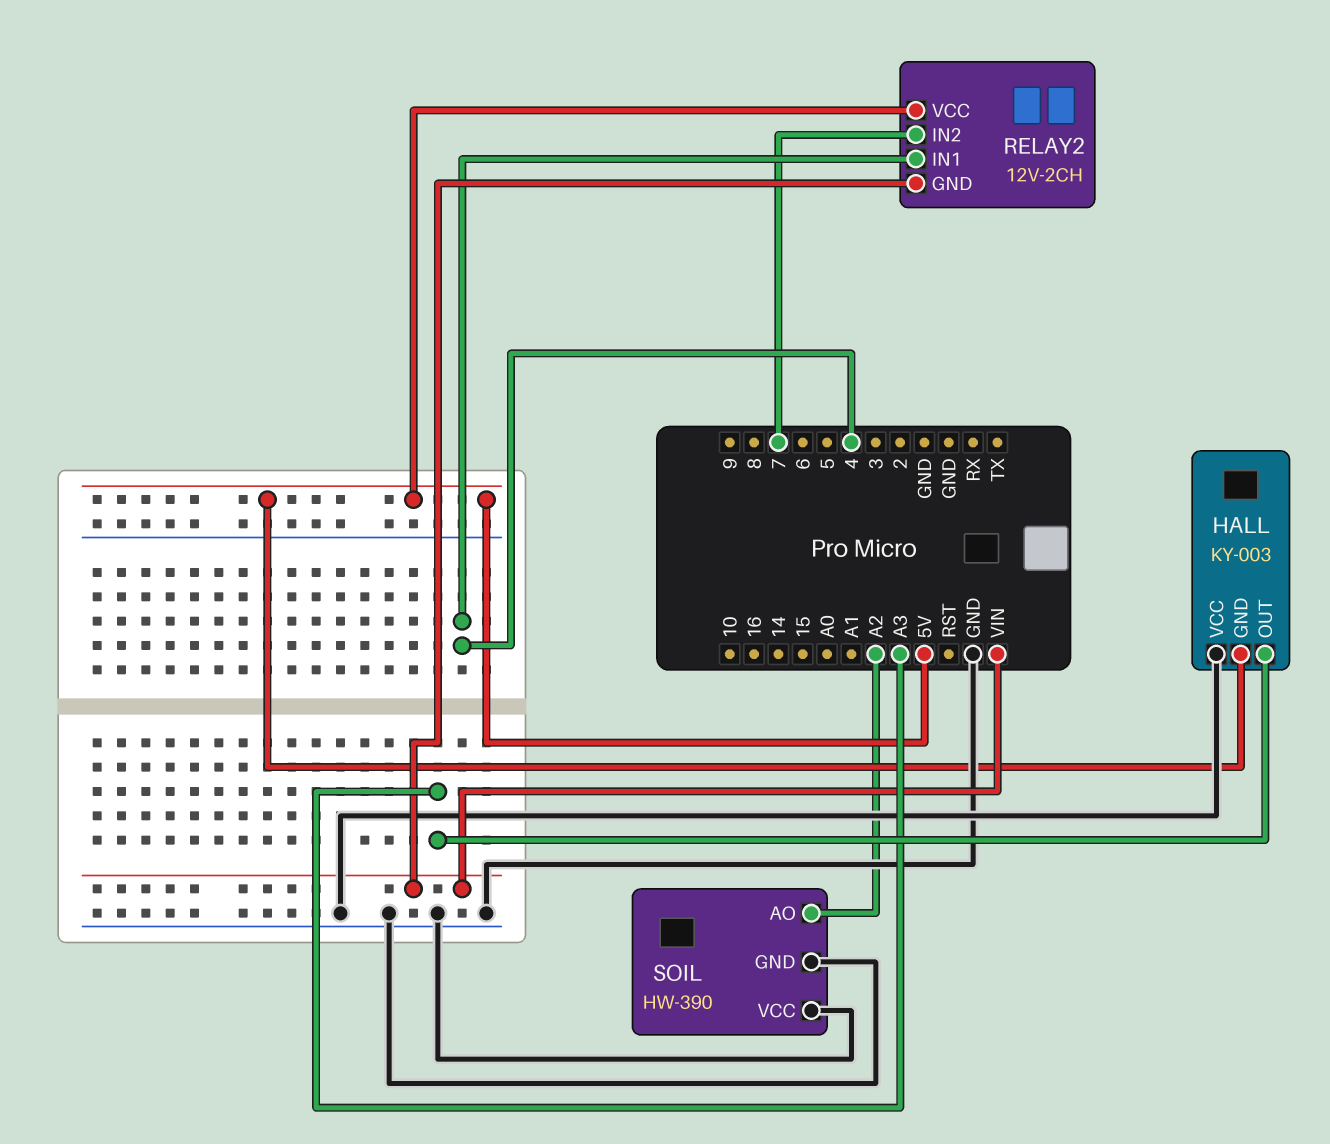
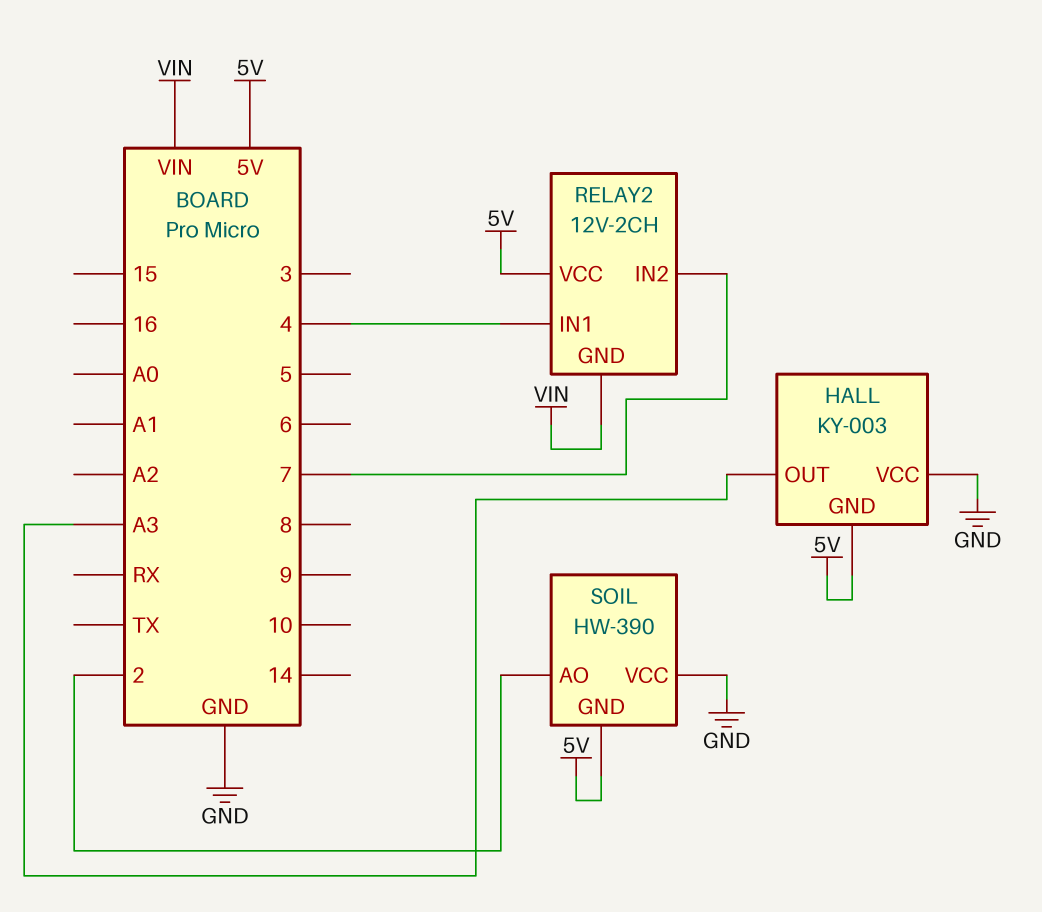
SOIL pin AO: A2 -> 2
SOIL pin GND: GND -> 5V

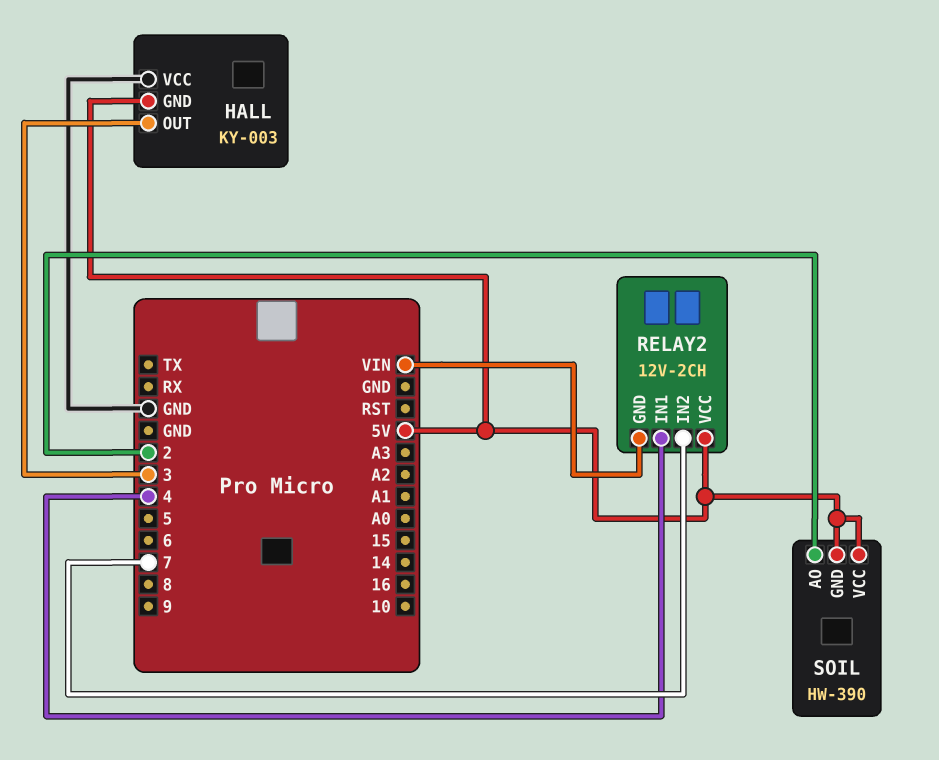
HALL pin OUT: A3 -> 3
SOIL pin VCC: GND -> 5V

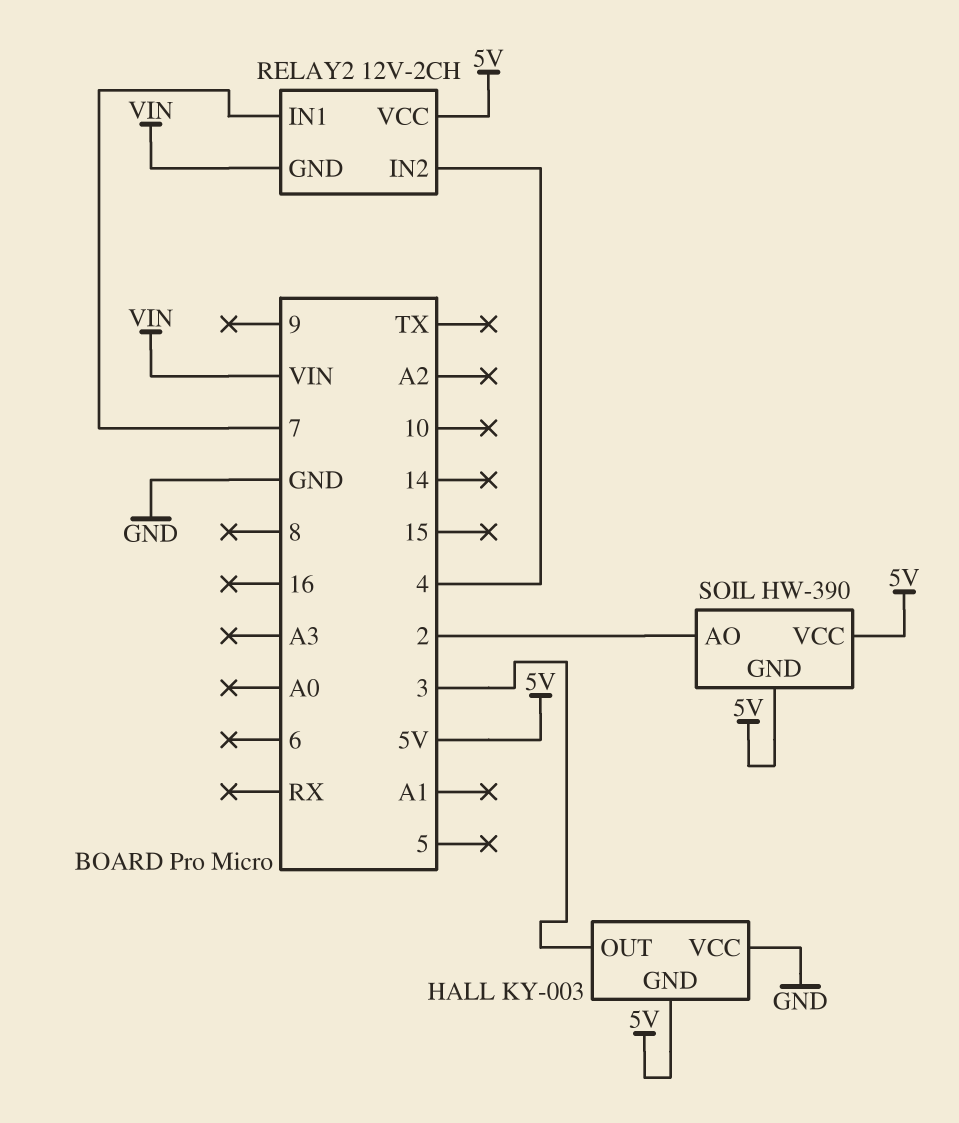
RELAY2 pin IN1: 4 -> 7
RELAY2 pin IN2: 7 -> 4

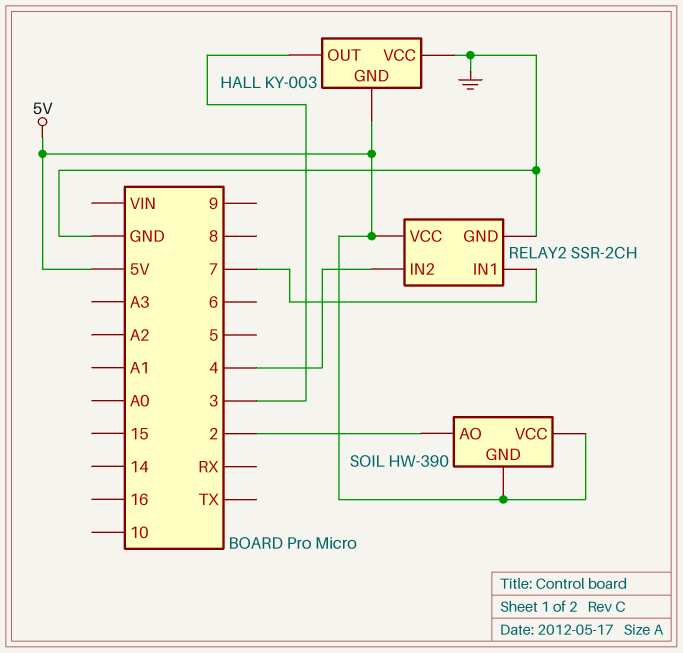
RELAY2: 12V-2CH -> SSR-2CH
RELAY2 pin GND: VIN -> GND

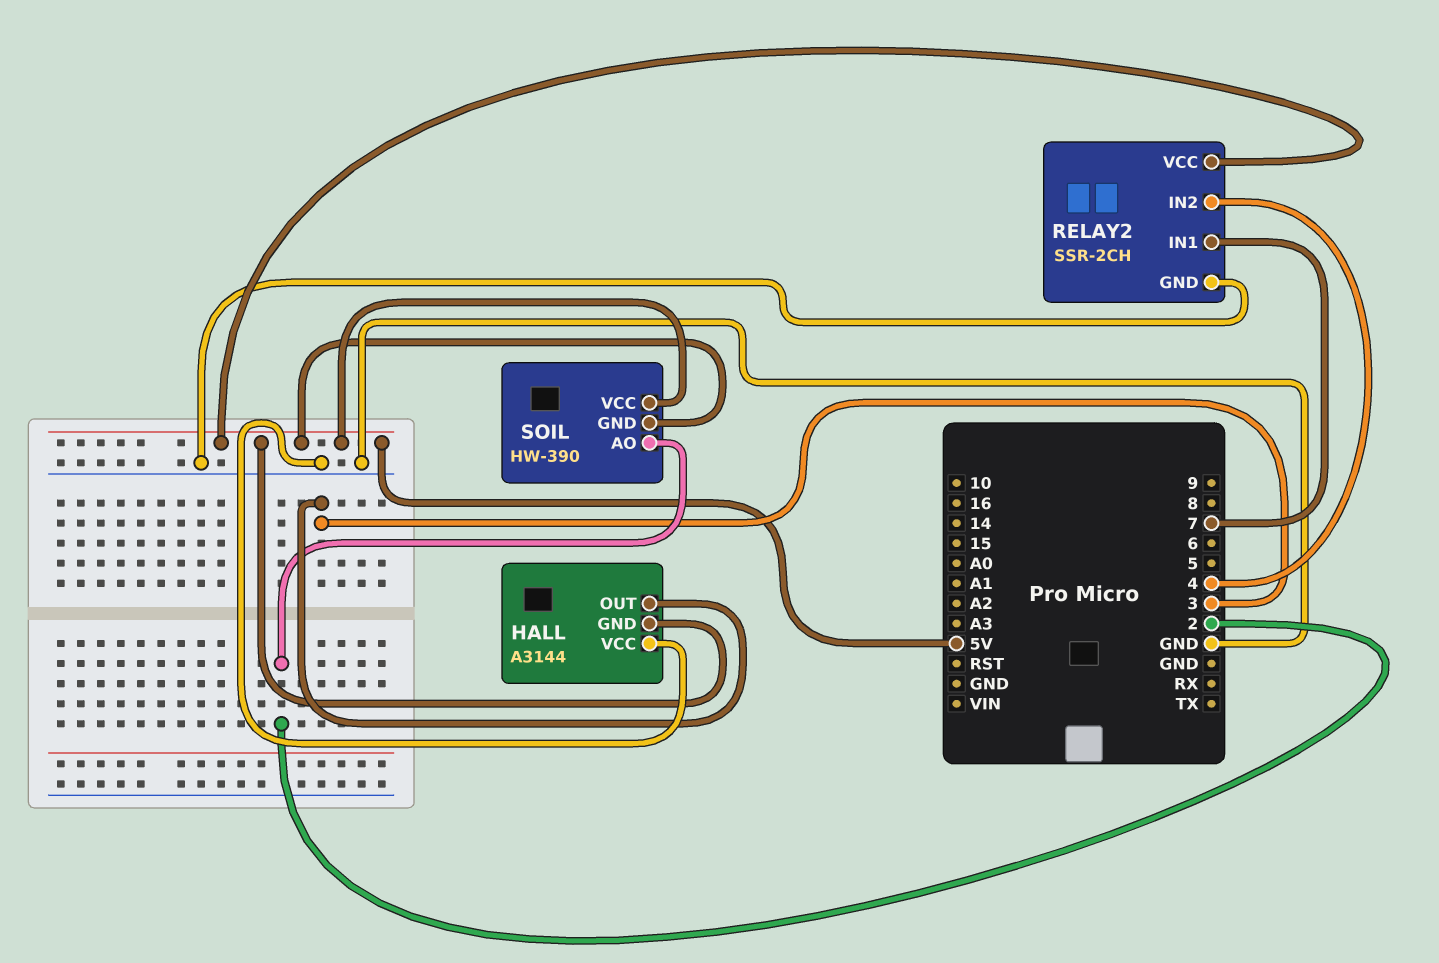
HALL: KY-003 -> A3144

